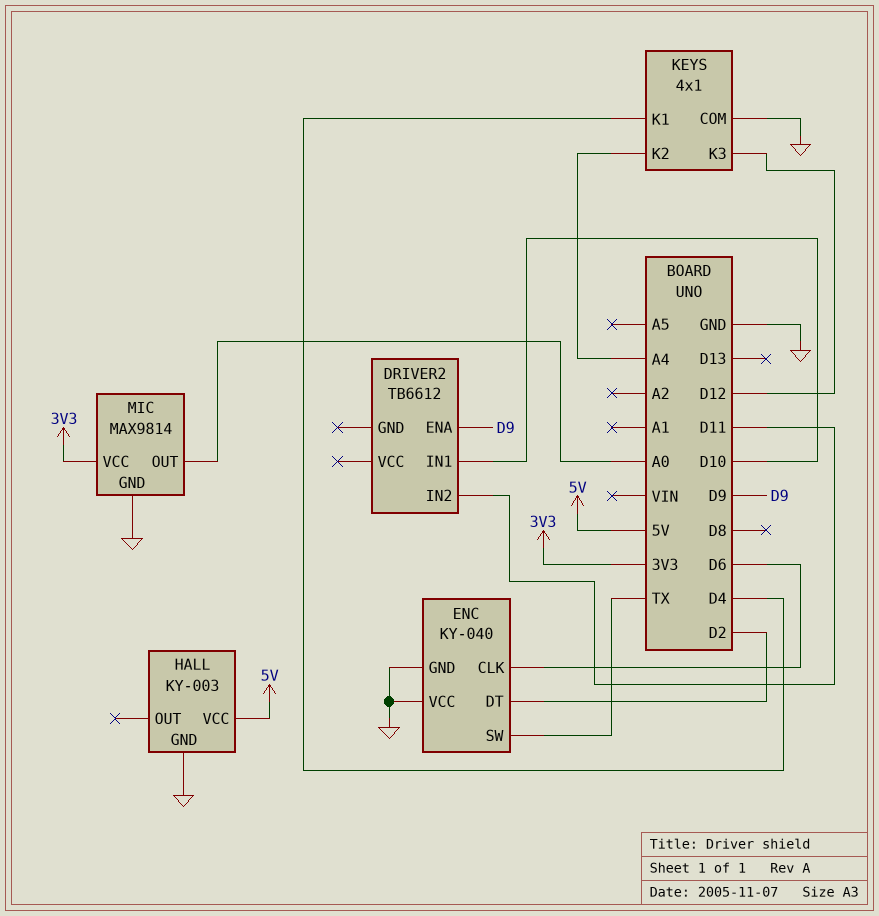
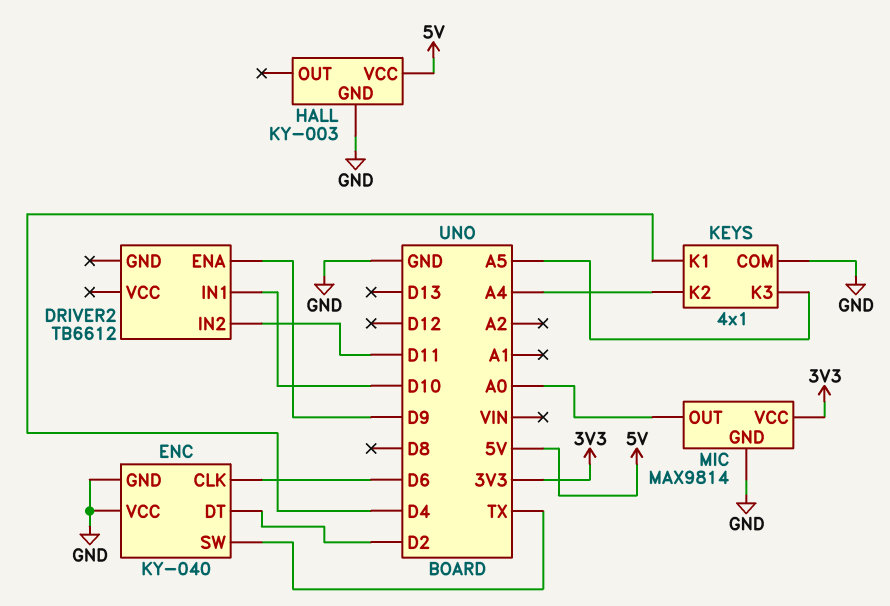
KEYS pin K3: D12 -> A5

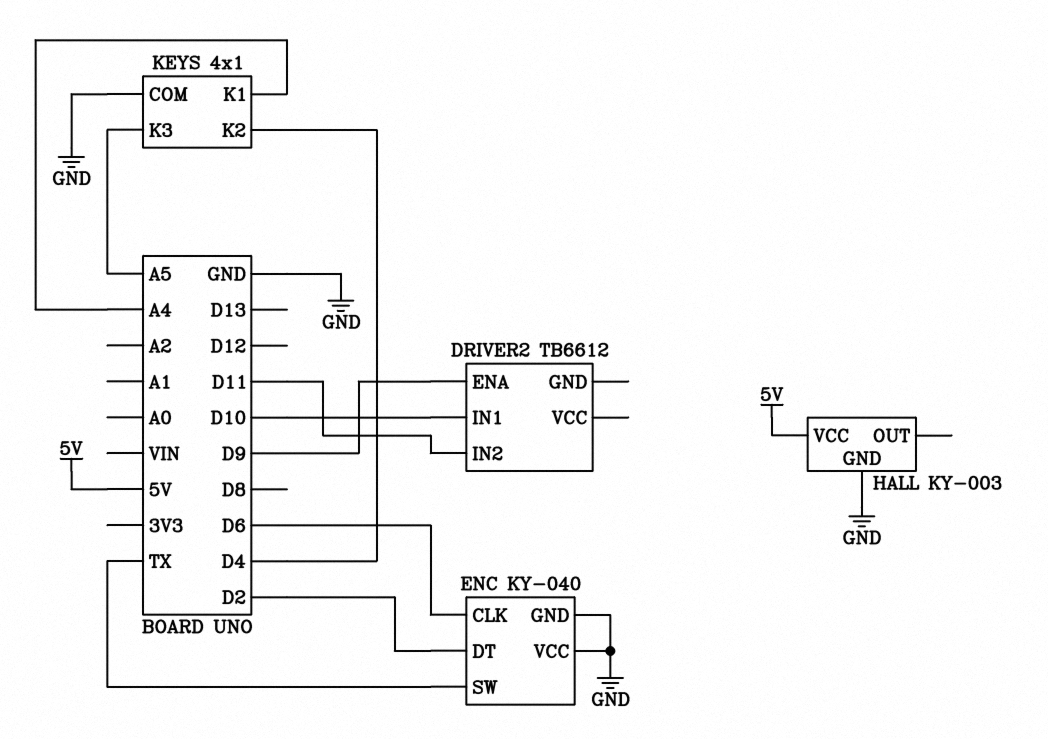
KEYS pin K1: D4 -> A4
KEYS pin K2: A4 -> D4
MIC: MAX9814 -> none
MIC pin GND: GND -> none
MIC pin OUT: A0 -> none
MIC pin VCC: 3V3 -> none

